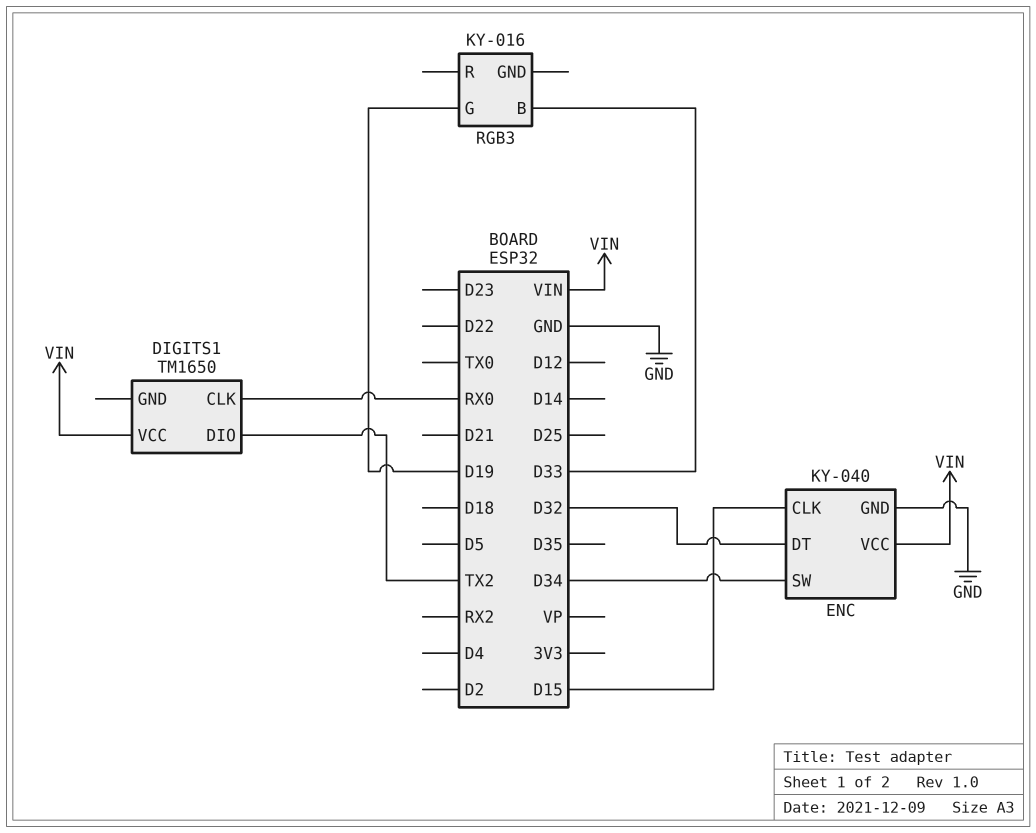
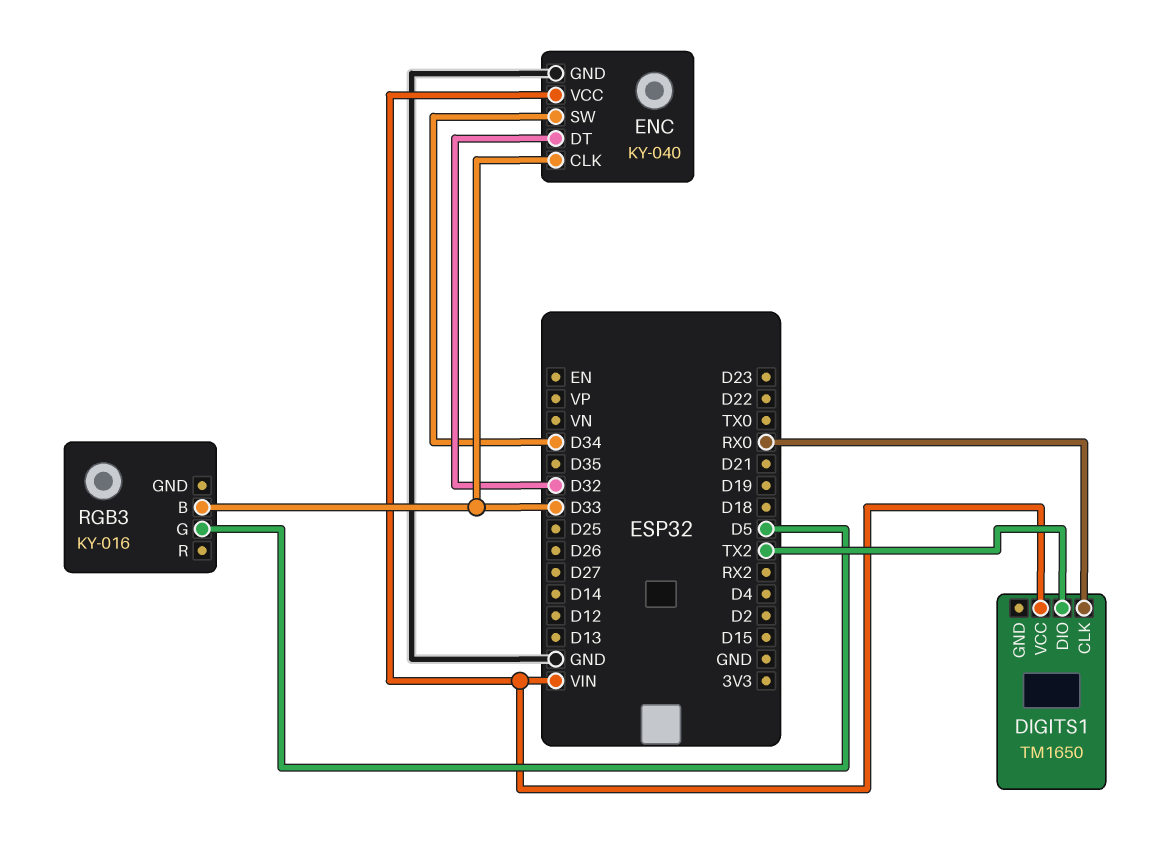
ENC pin CLK: D15 -> D33
RGB3 pin G: D19 -> D5

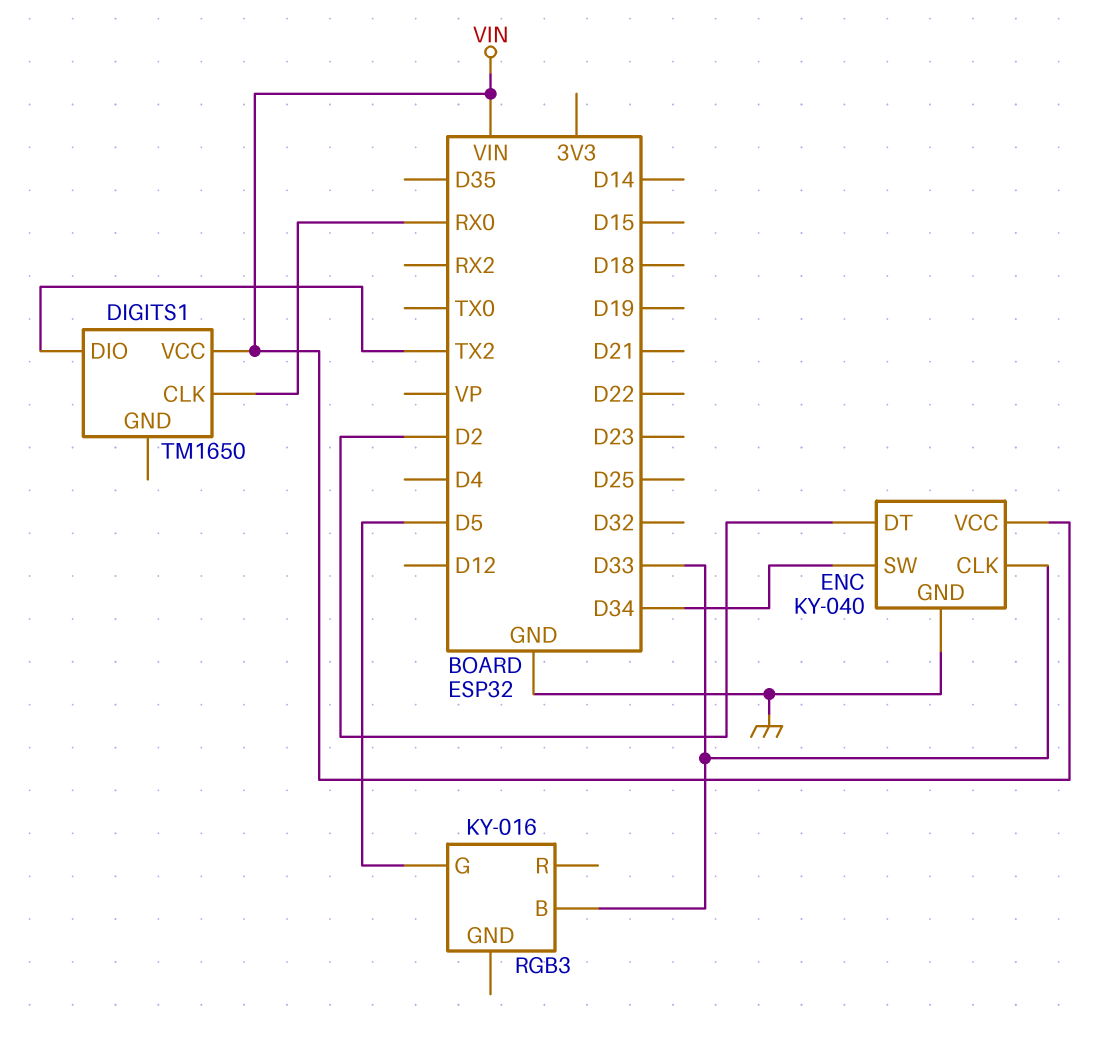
ENC pin DT: D32 -> D2

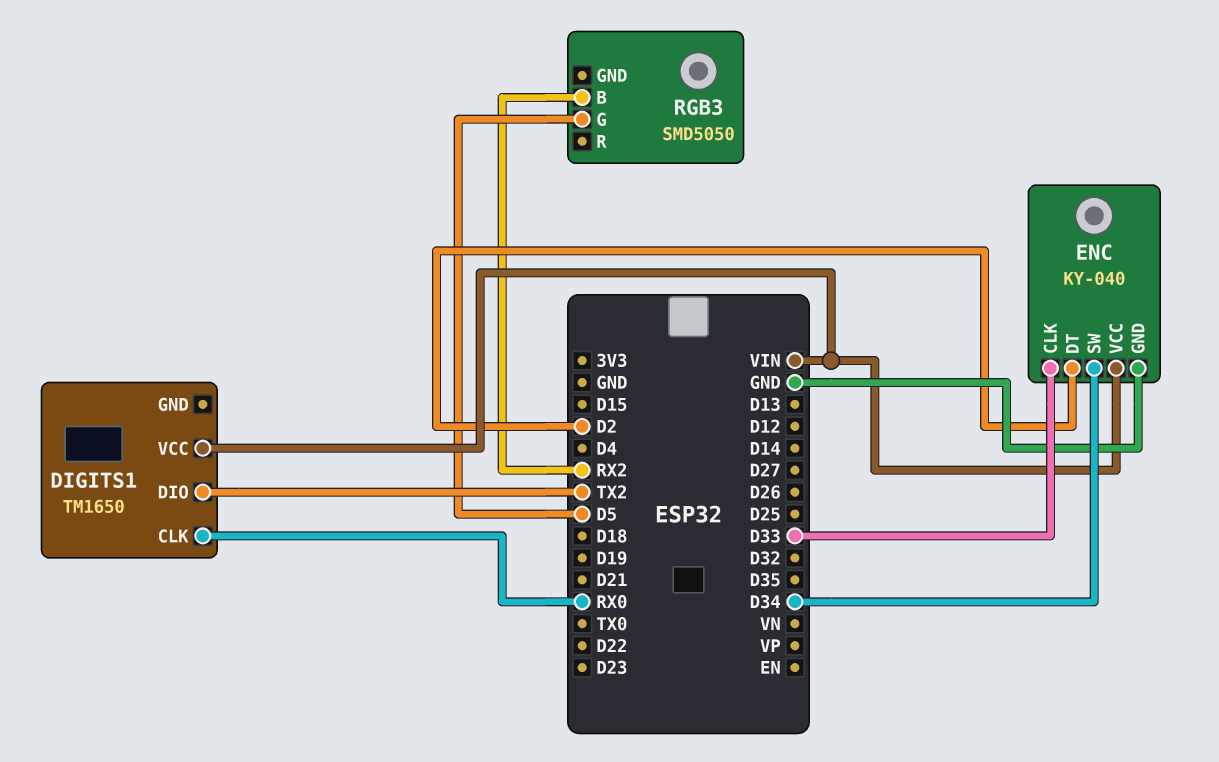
RGB3: KY-016 -> SMD5050
RGB3 pin B: D33 -> RX2

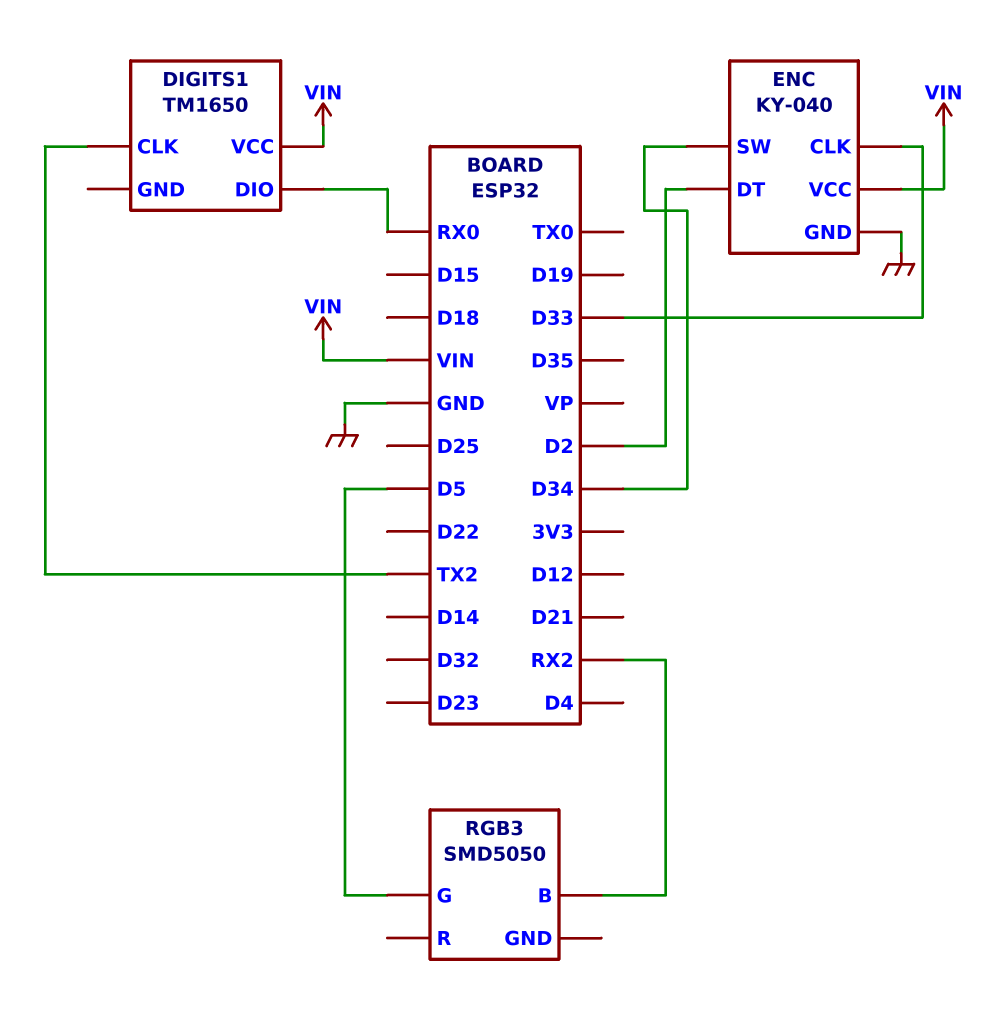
DIGITS1 pin CLK: RX0 -> TX2
DIGITS1 pin DIO: TX2 -> RX0

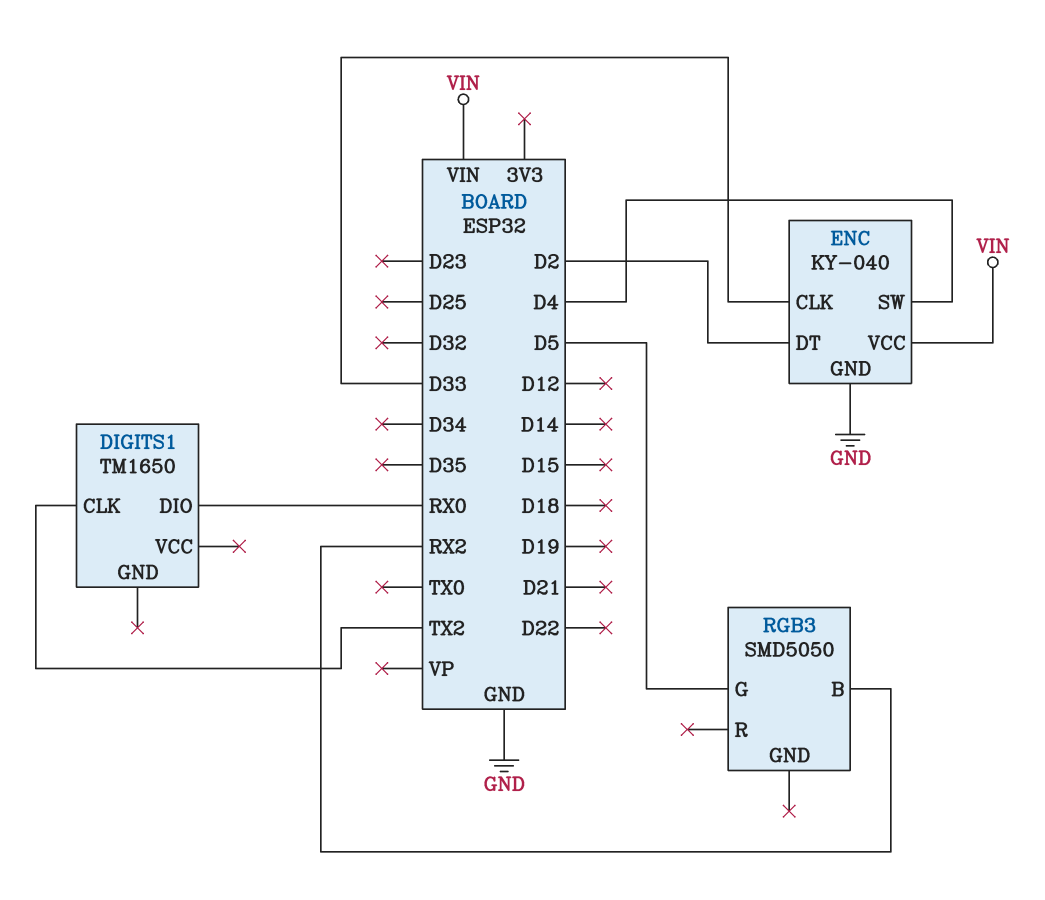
DIGITS1 pin VCC: VIN -> none
ENC pin SW: D34 -> D4

